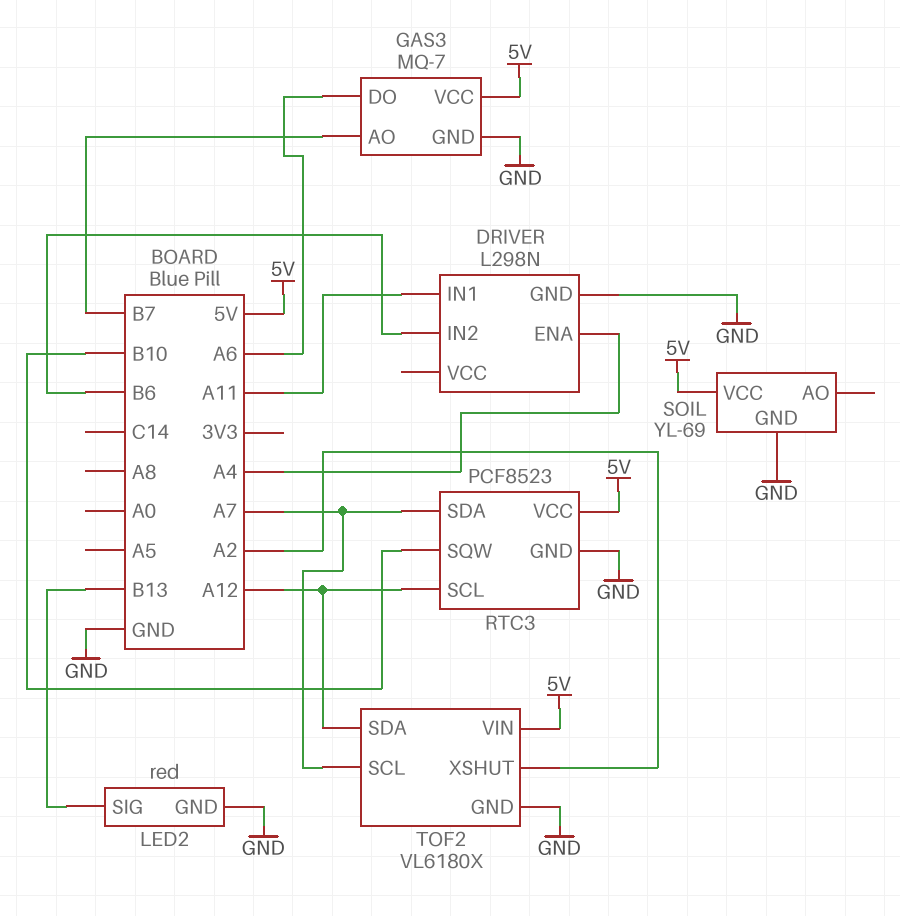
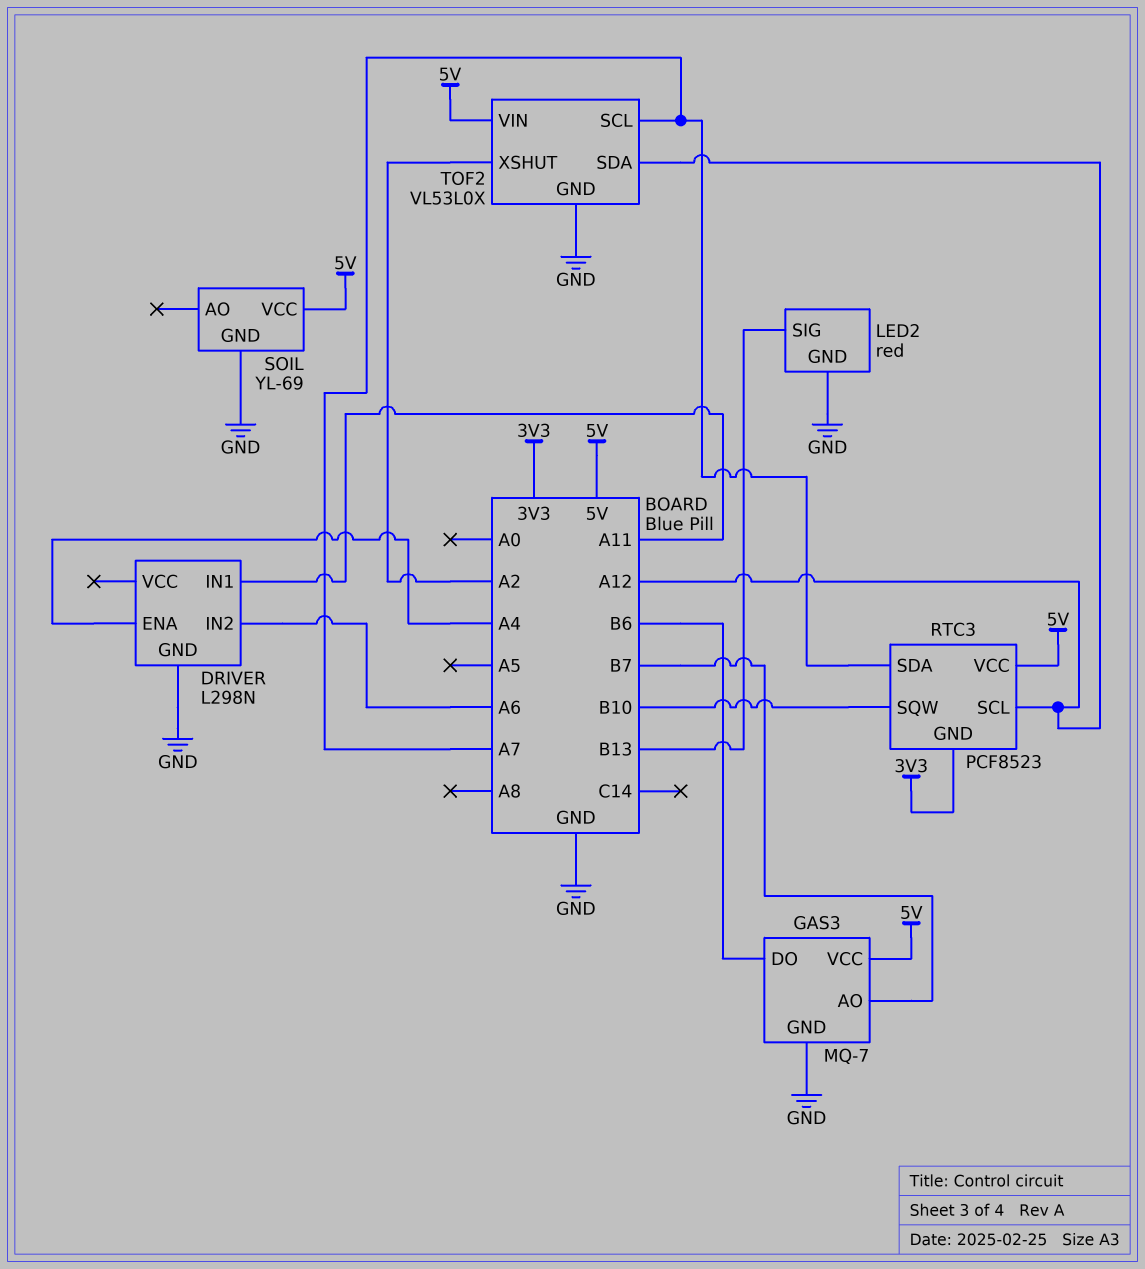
DRIVER pin IN2: B6 -> A6
GAS3 pin DO: A6 -> B6
RTC3 pin GND: GND -> 3V3
TOF2: VL6180X -> VL53L0X

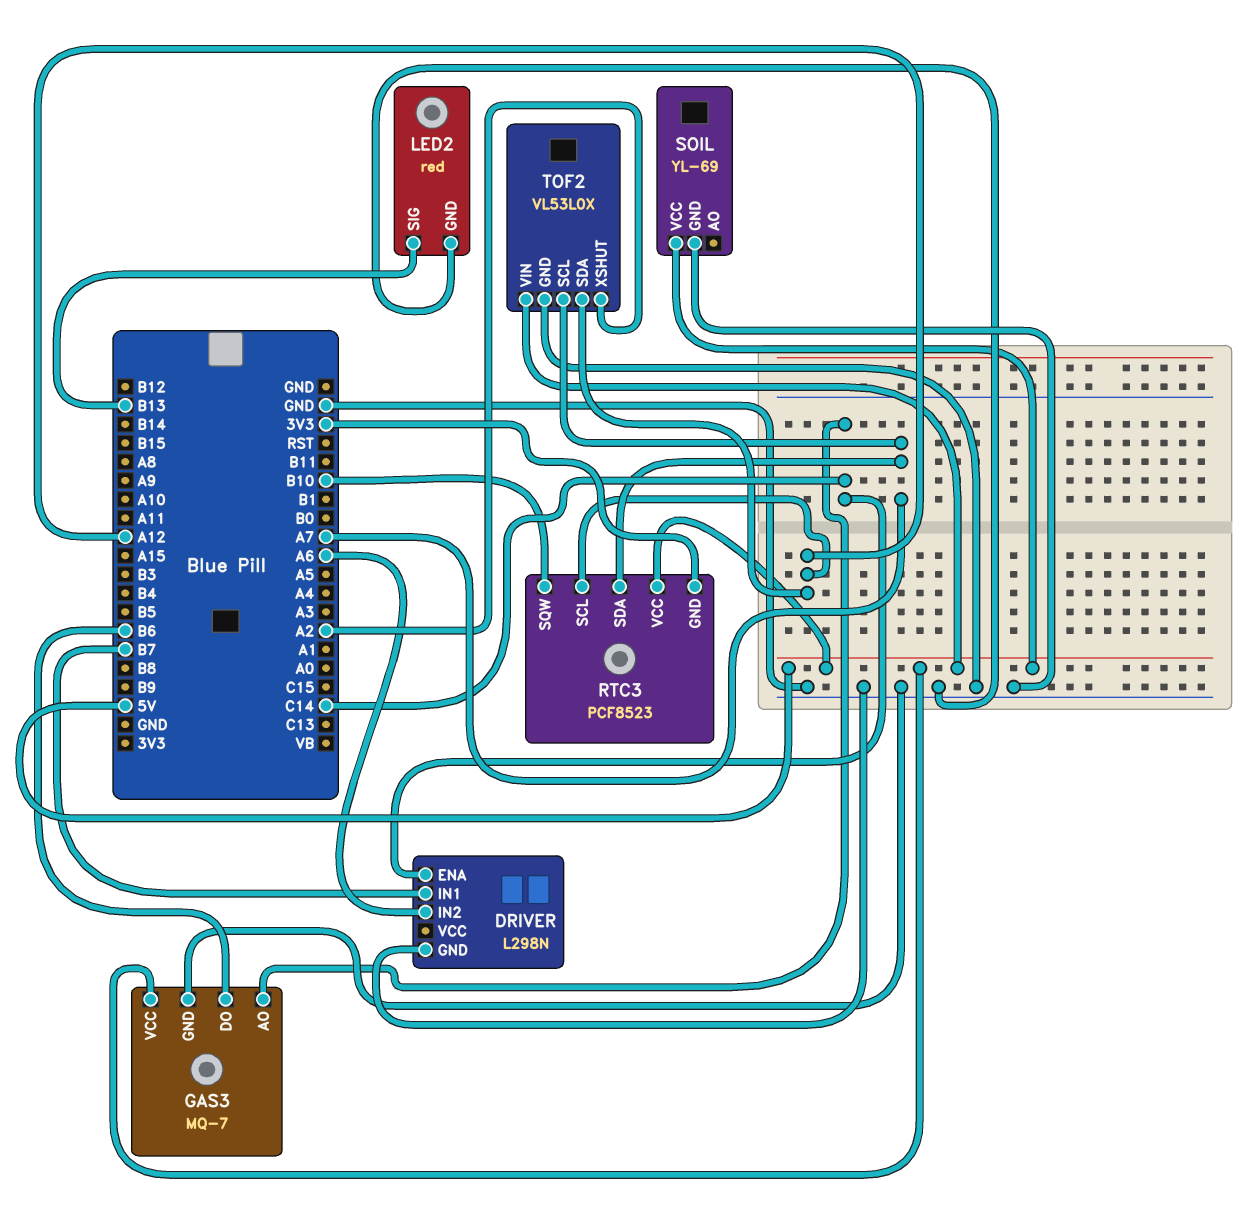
DRIVER pin ENA: A4 -> C14
DRIVER pin IN1: A11 -> B7
GAS3 pin AO: B7 -> C14

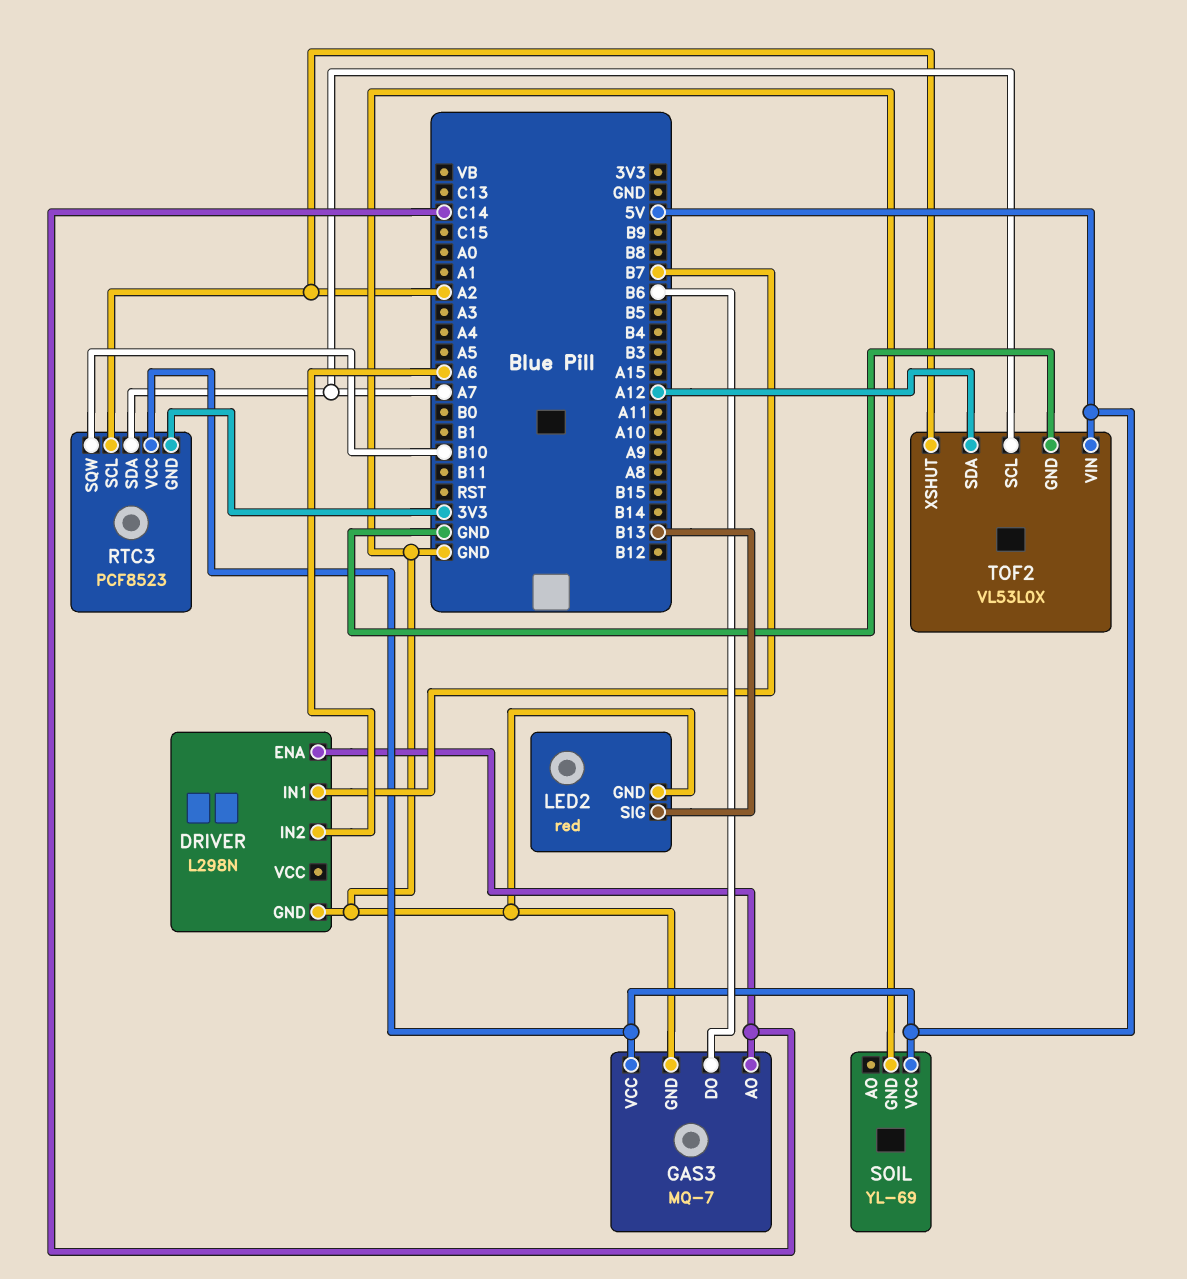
RTC3 pin SCL: A12 -> A2

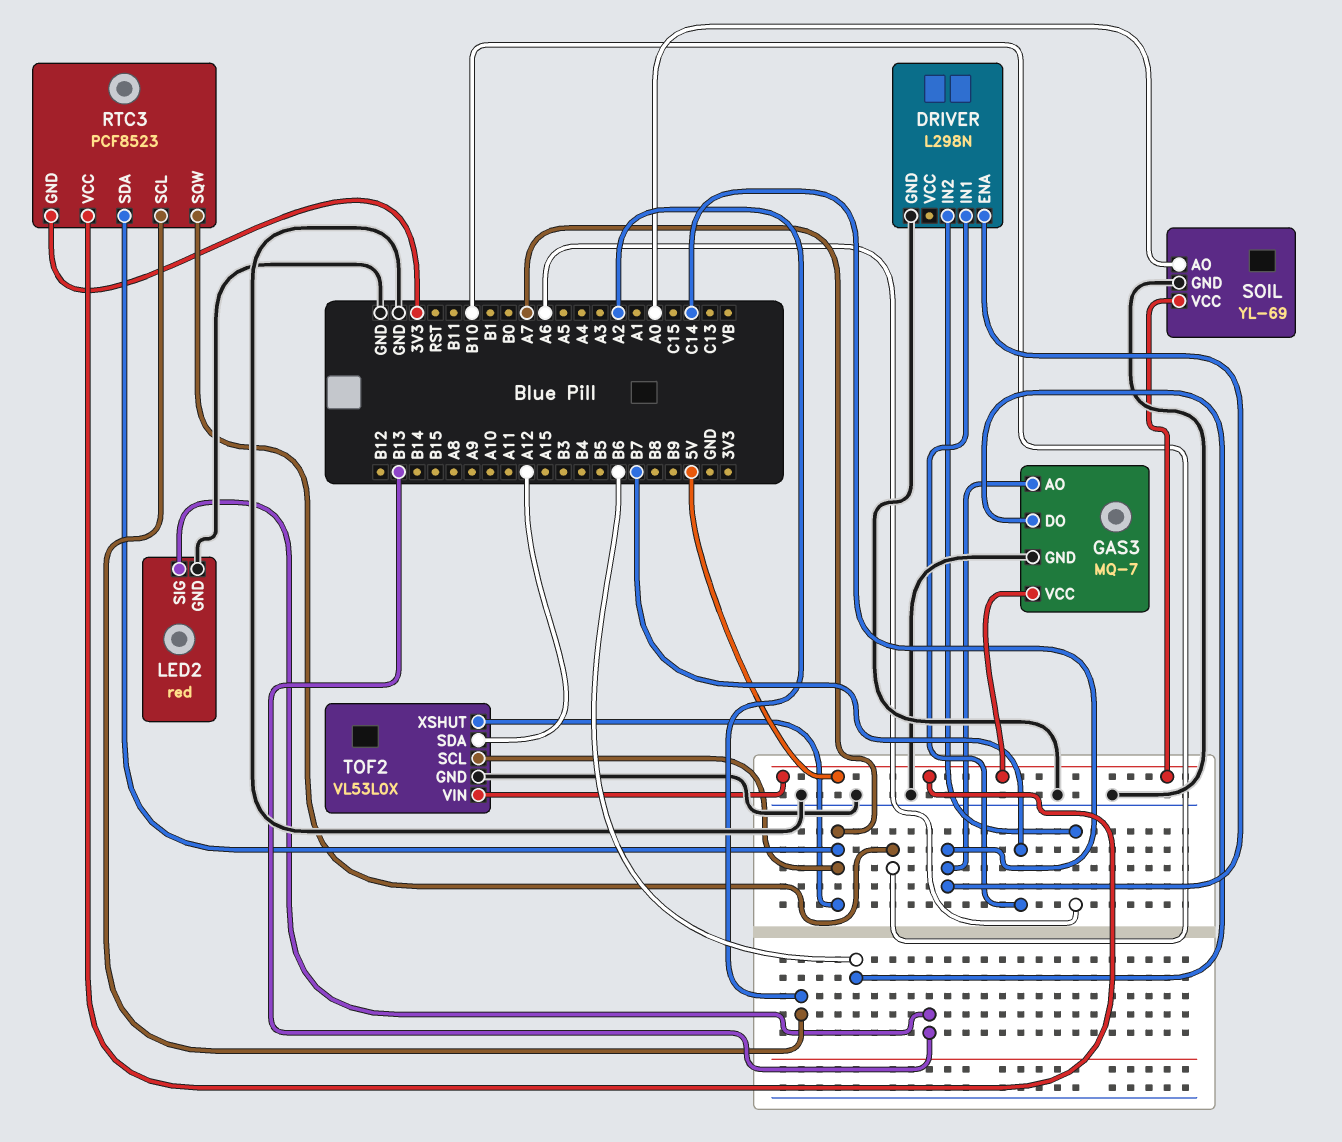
SOIL pin AO: none -> A0
TOF2 pin XSHUT: A2 -> A7

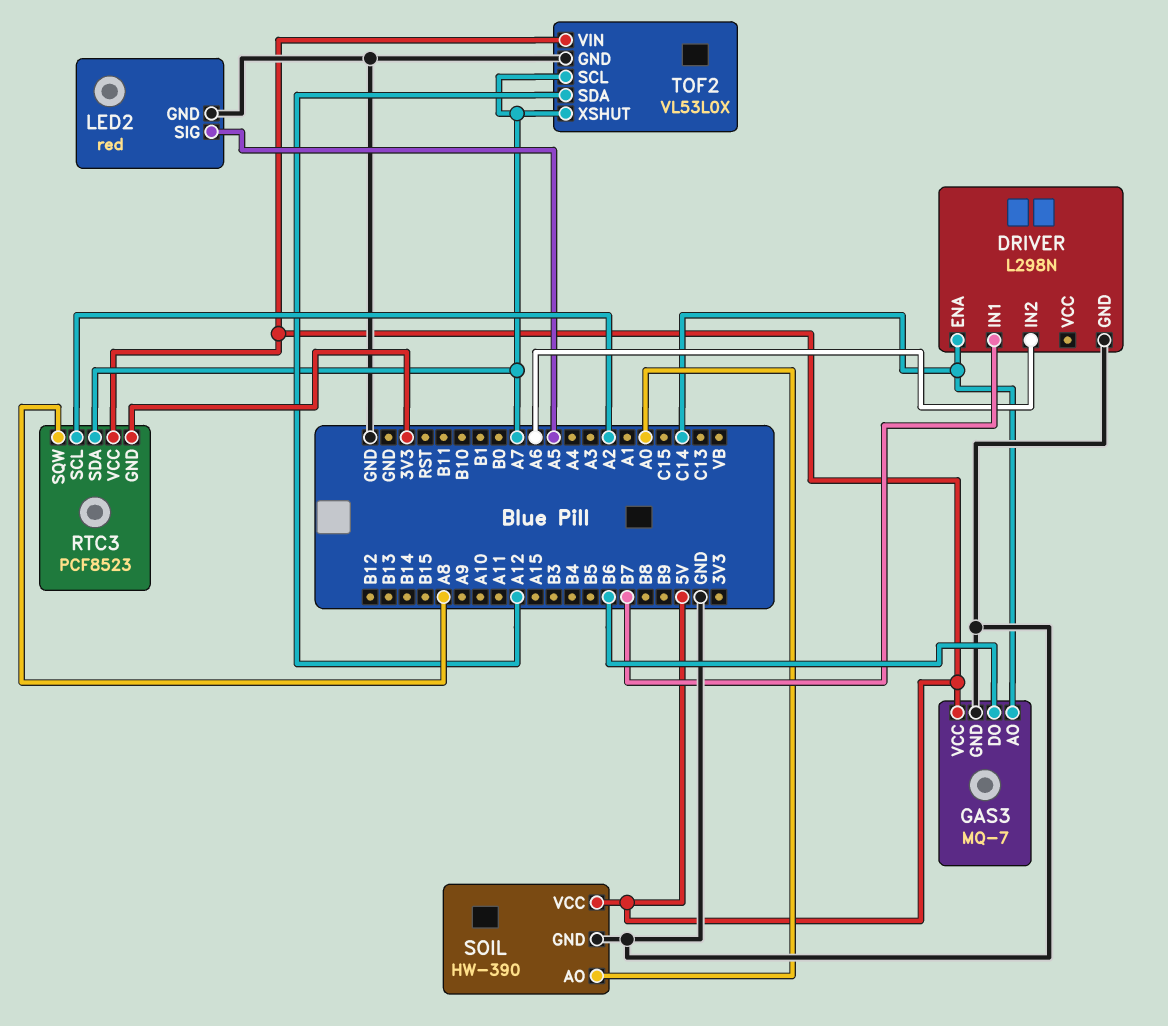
LED2 pin SIG: B13 -> A5
RTC3 pin SQW: B10 -> A8
SOIL: YL-69 -> HW-390

